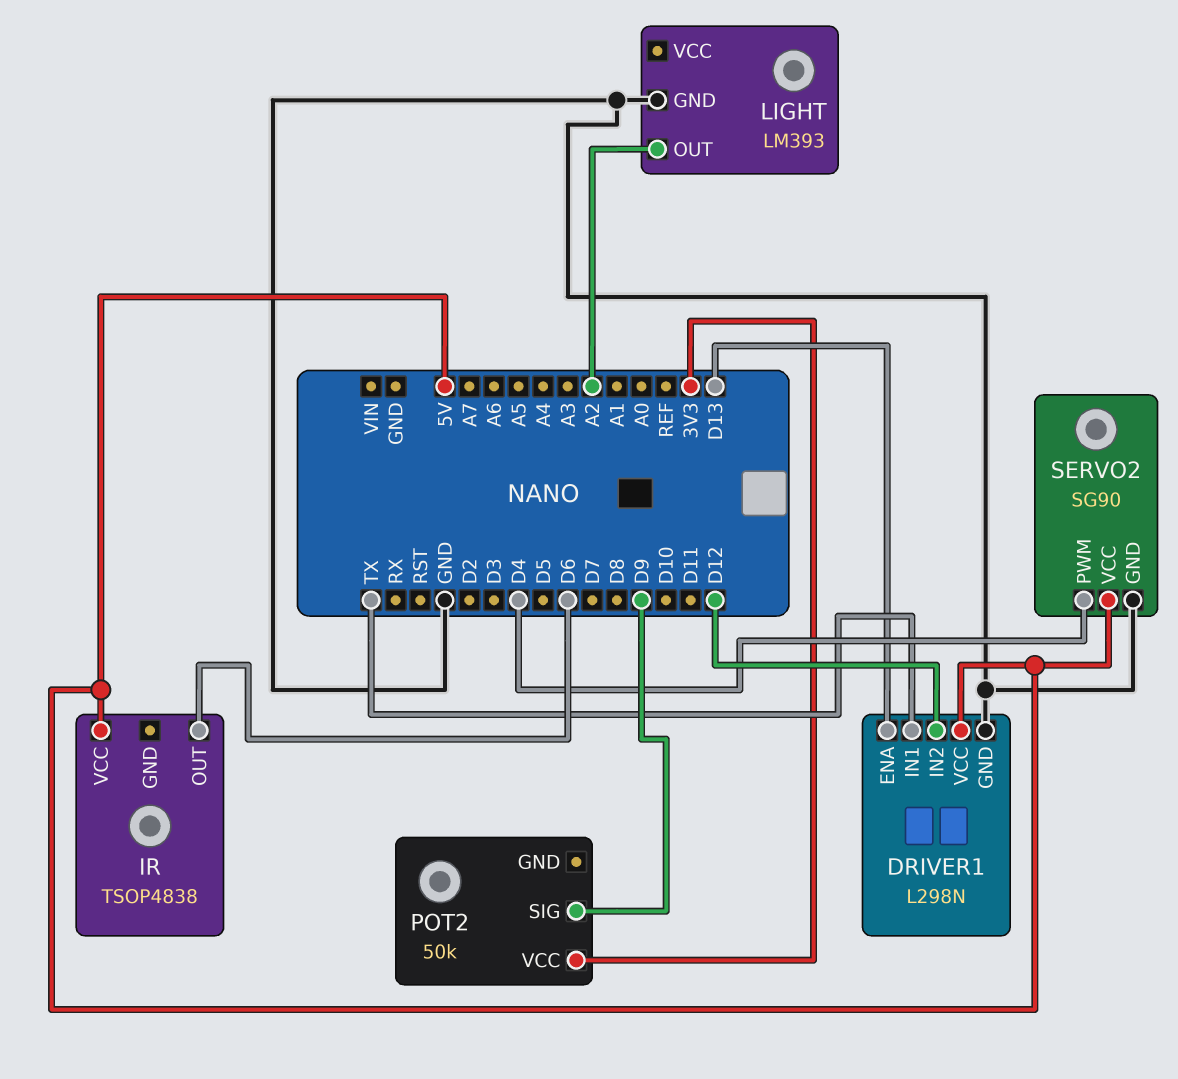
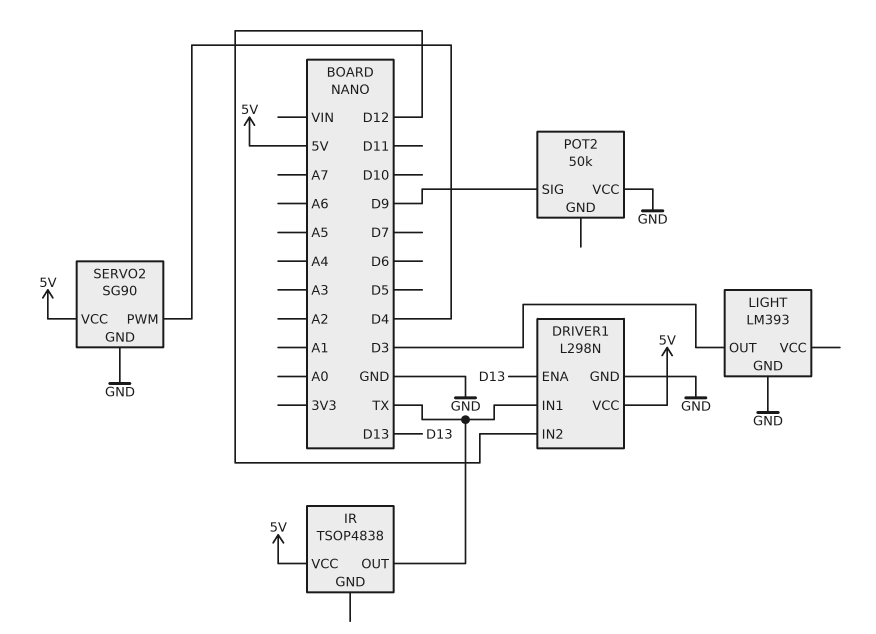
IR pin OUT: D6 -> TX
LIGHT pin OUT: A2 -> D3
POT2 pin VCC: 3V3 -> GND

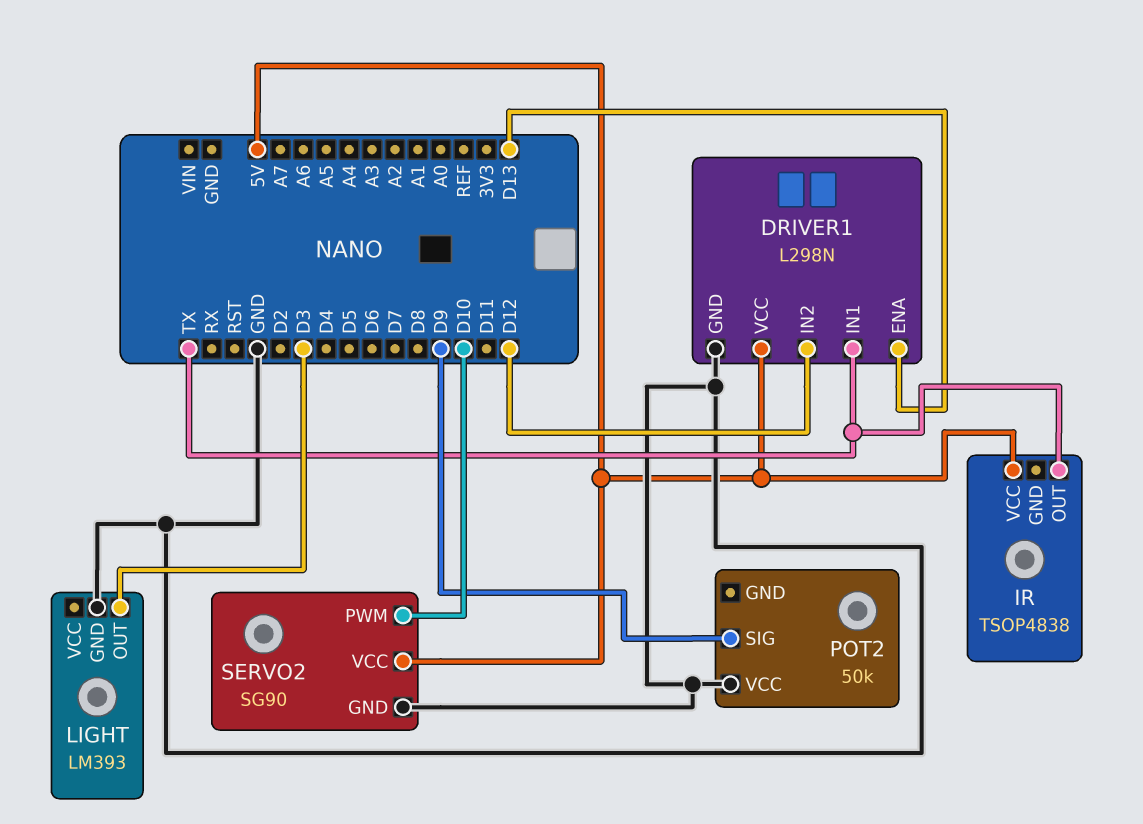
SERVO2 pin PWM: D4 -> D10

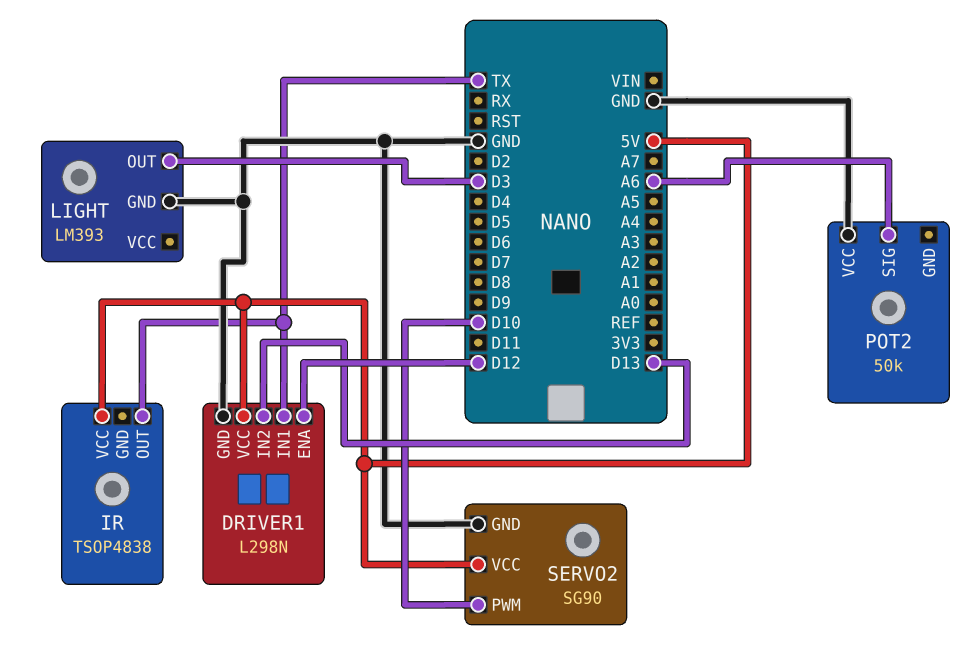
DRIVER1 pin ENA: D13 -> D12
DRIVER1 pin IN2: D12 -> D13
POT2 pin SIG: D9 -> A6

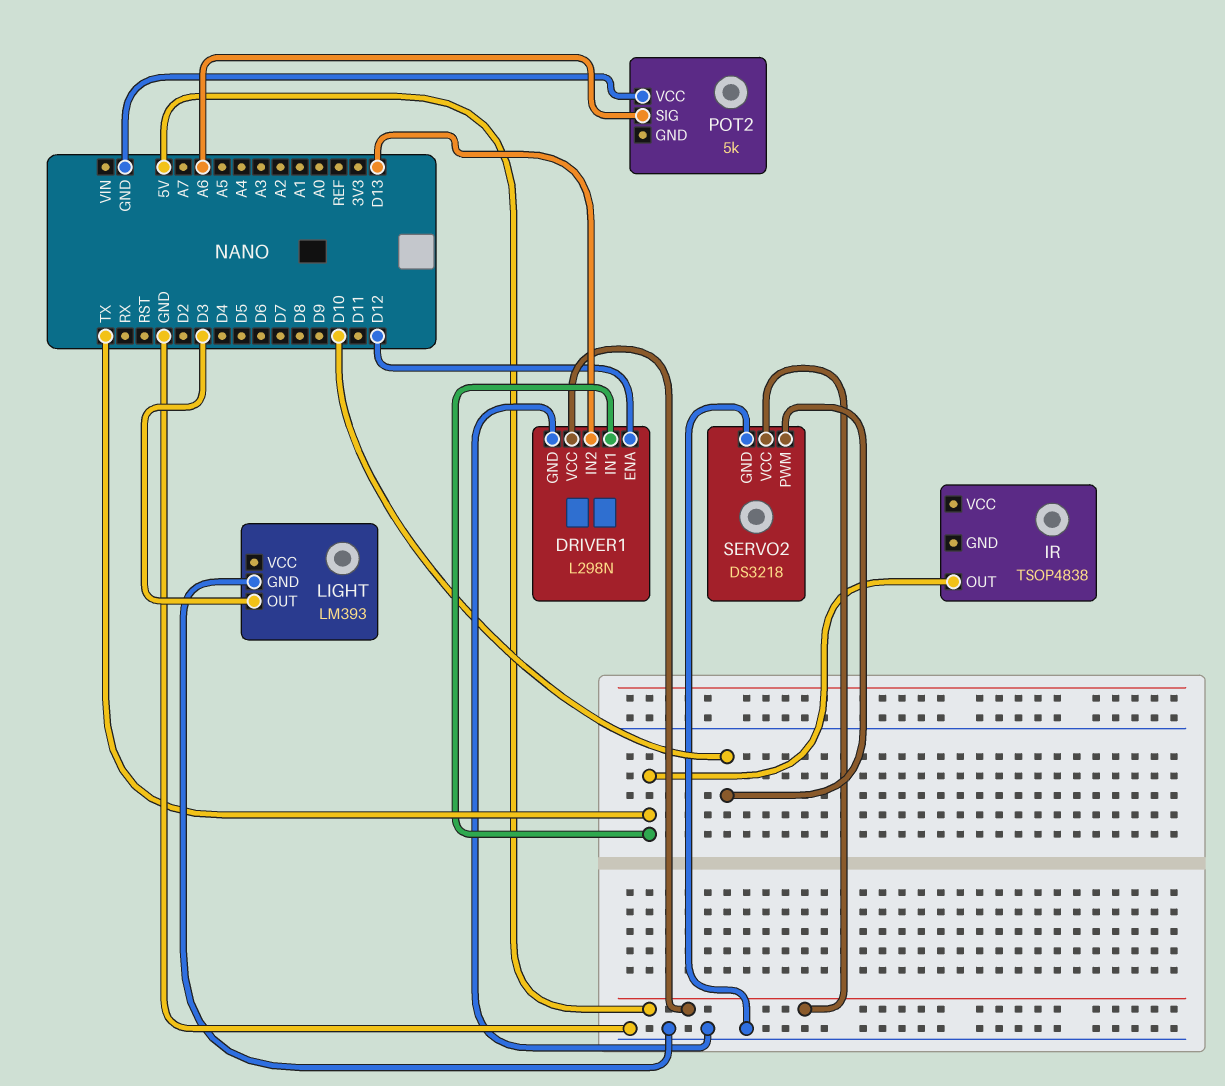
IR pin VCC: 5V -> none
POT2: 50k -> 5k
SERVO2: SG90 -> DS3218

